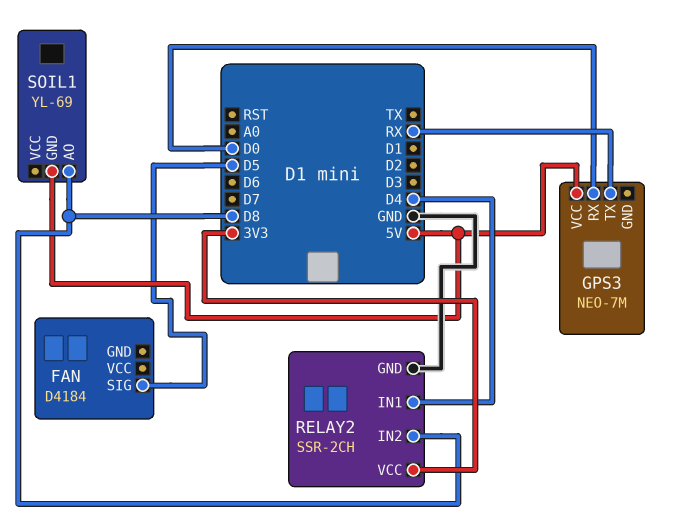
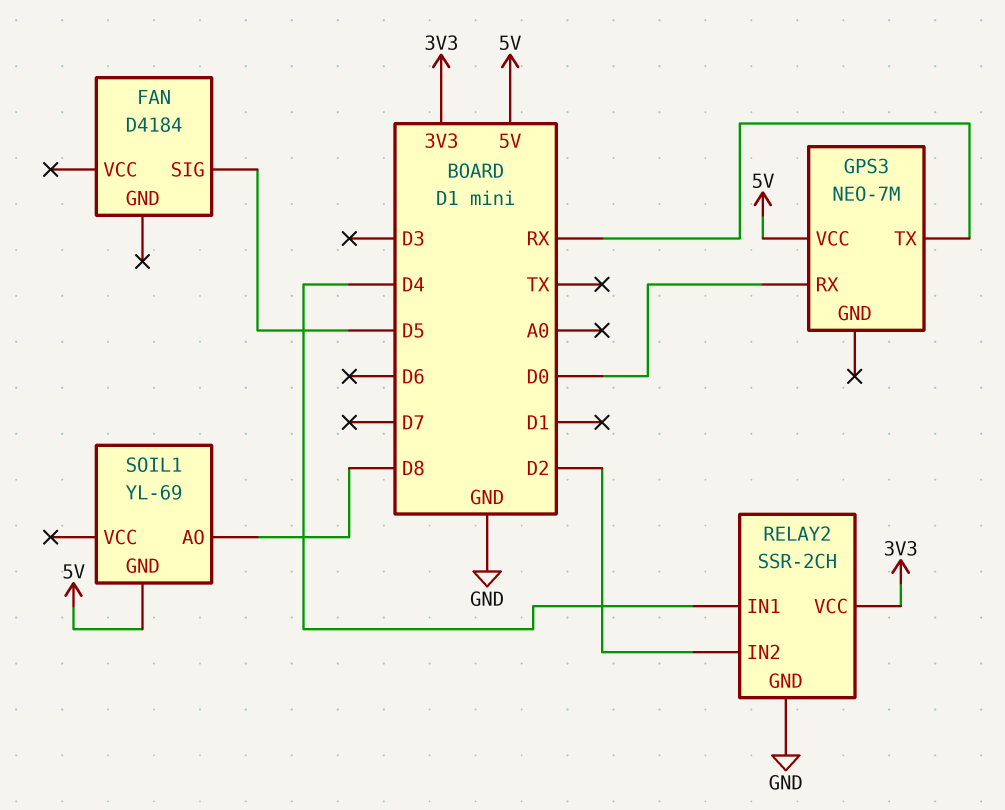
RELAY2 pin IN2: D8 -> D2

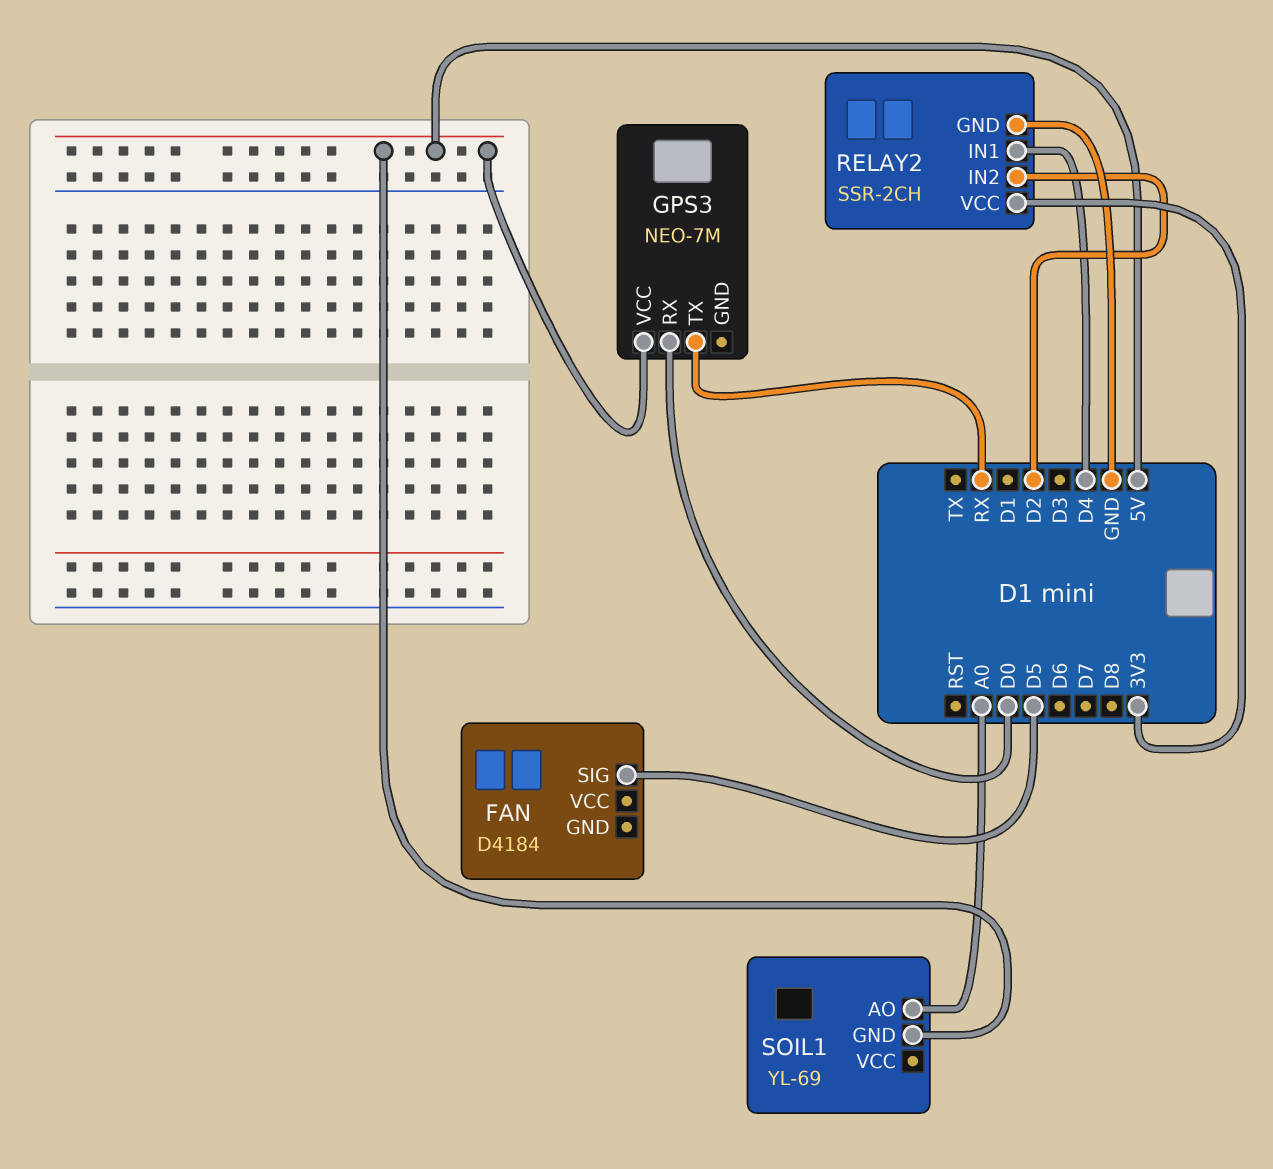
SOIL1 pin AO: D8 -> A0

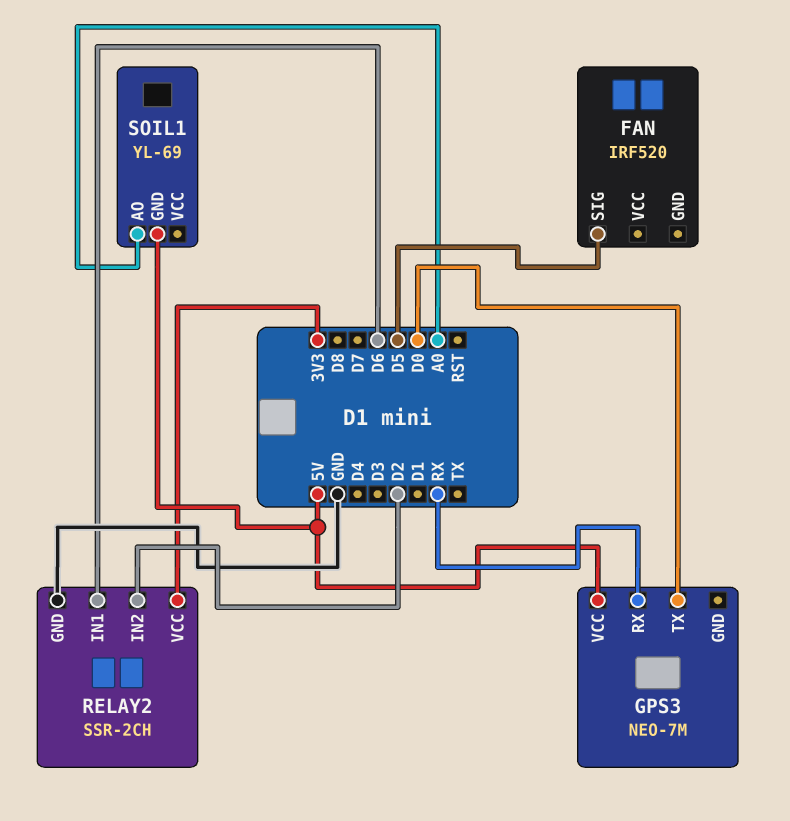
FAN: D4184 -> IRF520
GPS3 pin RX: D0 -> RX
GPS3 pin TX: RX -> D0
RELAY2 pin IN1: D4 -> D6

